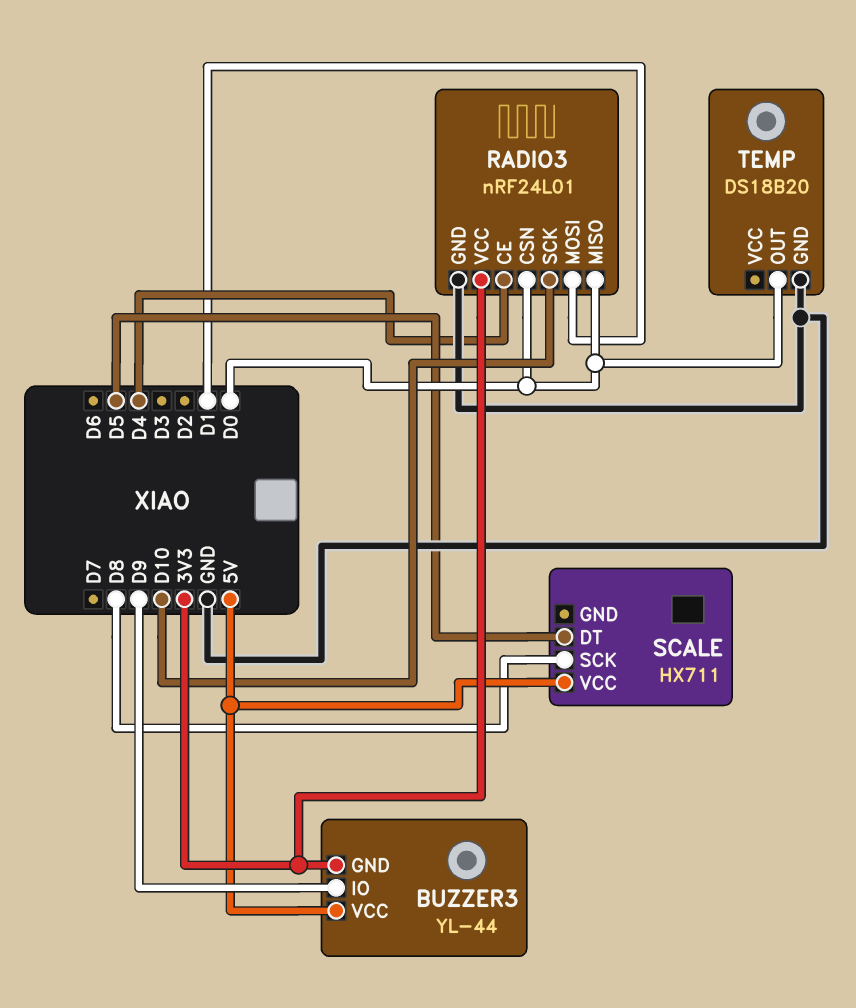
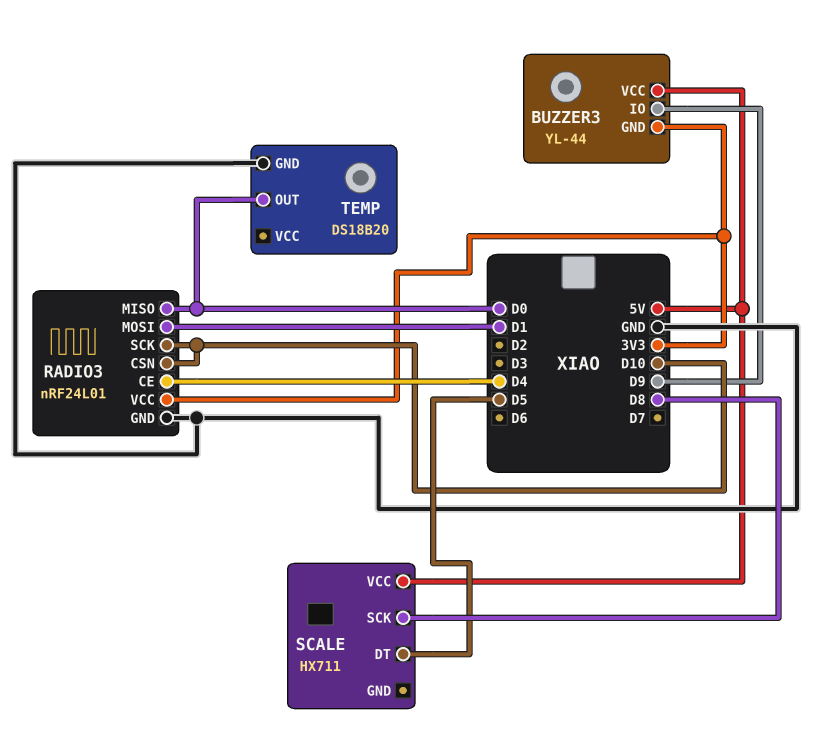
RADIO3 pin CSN: D0 -> D10

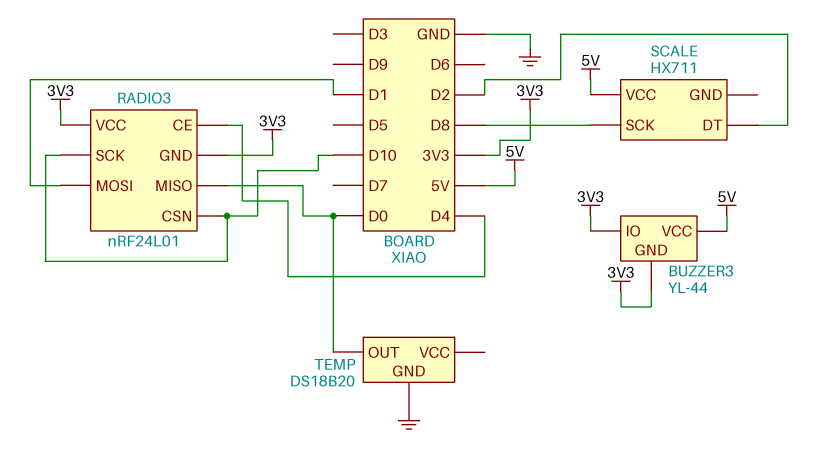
BUZZER3 pin IO: D9 -> 3V3
RADIO3 pin GND: GND -> 3V3
SCALE pin DT: D5 -> D2

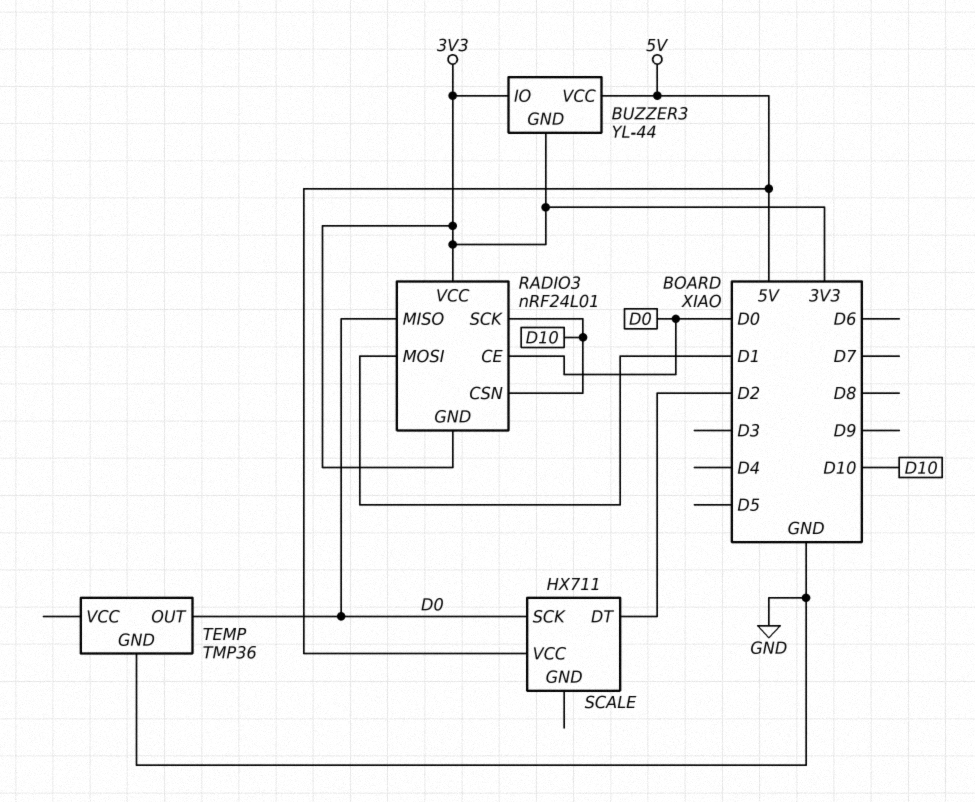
RADIO3 pin CE: D4 -> D0
SCALE pin SCK: D8 -> D0
TEMP: DS18B20 -> TMP36

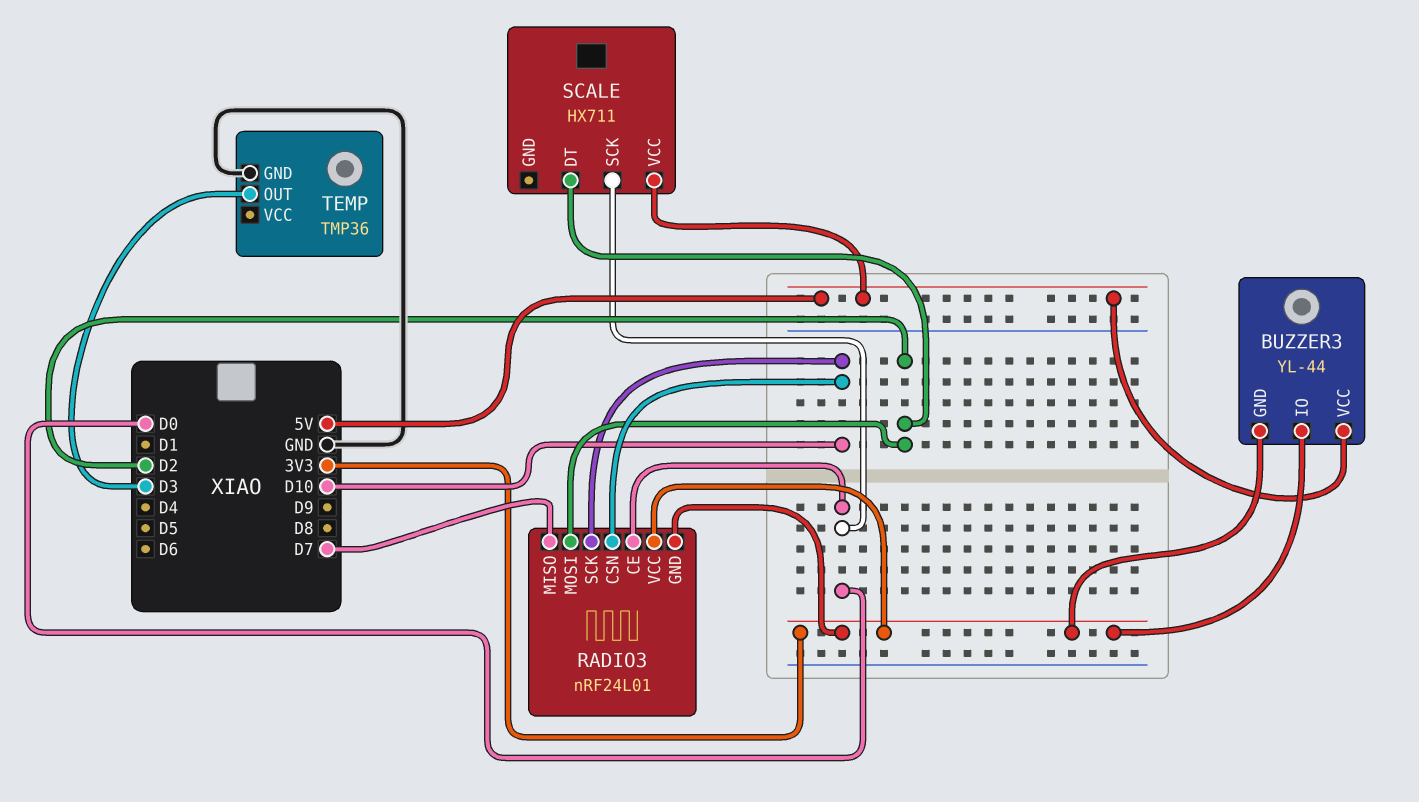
RADIO3 pin MISO: D0 -> D7
RADIO3 pin MOSI: D1 -> D2
TEMP pin OUT: D0 -> D3

